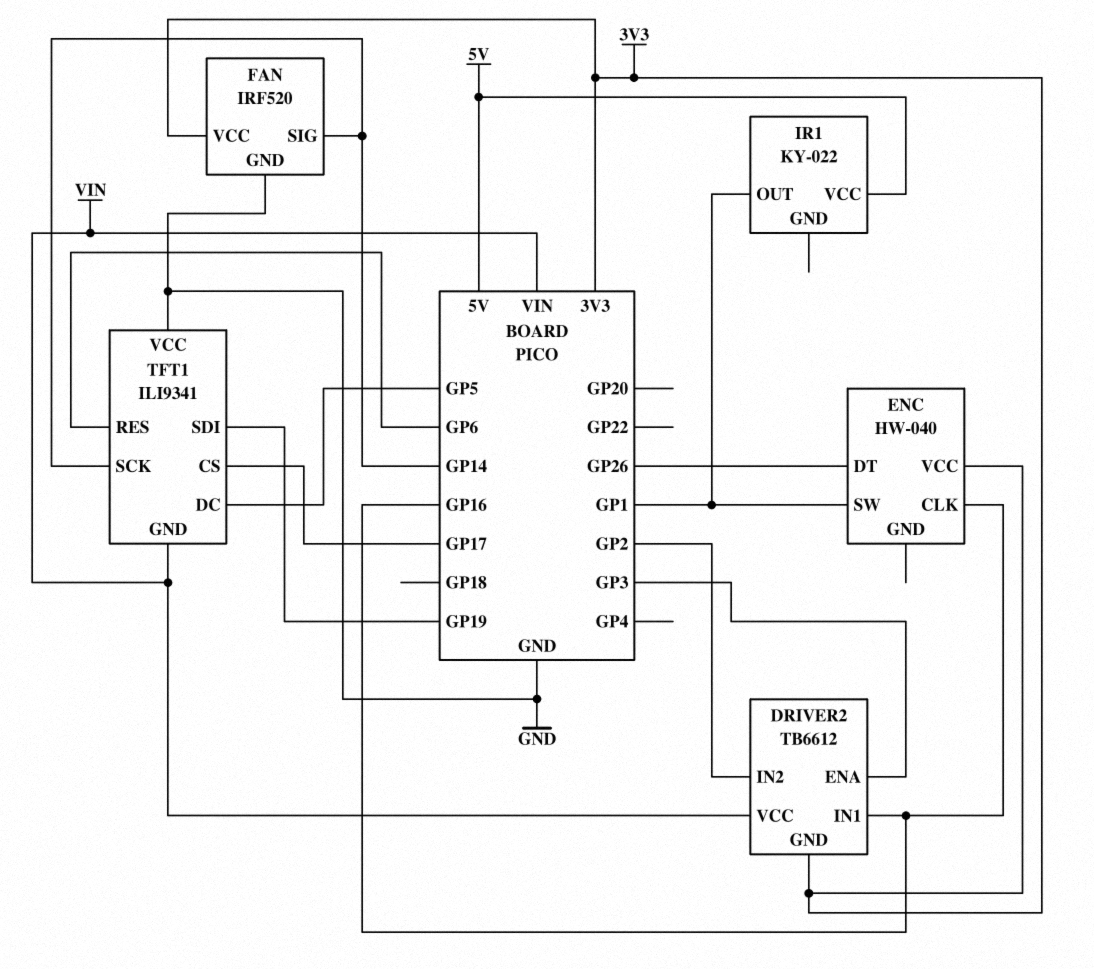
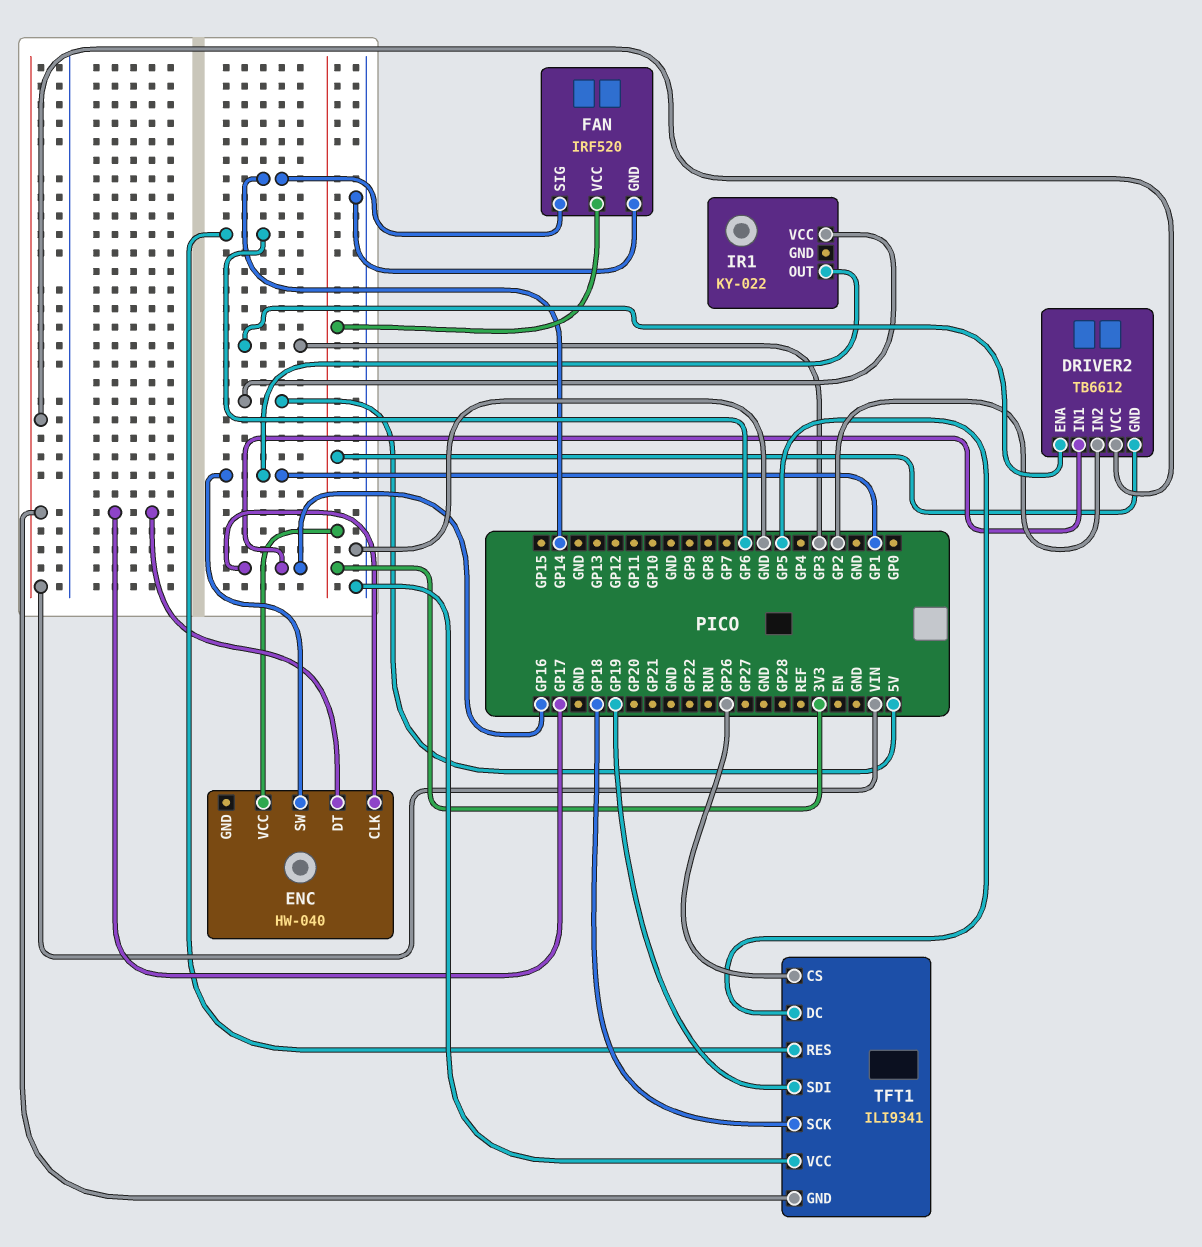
ENC pin DT: GP26 -> GP17
TFT1 pin CS: GP17 -> GP26
TFT1 pin SCK: GP14 -> GP18

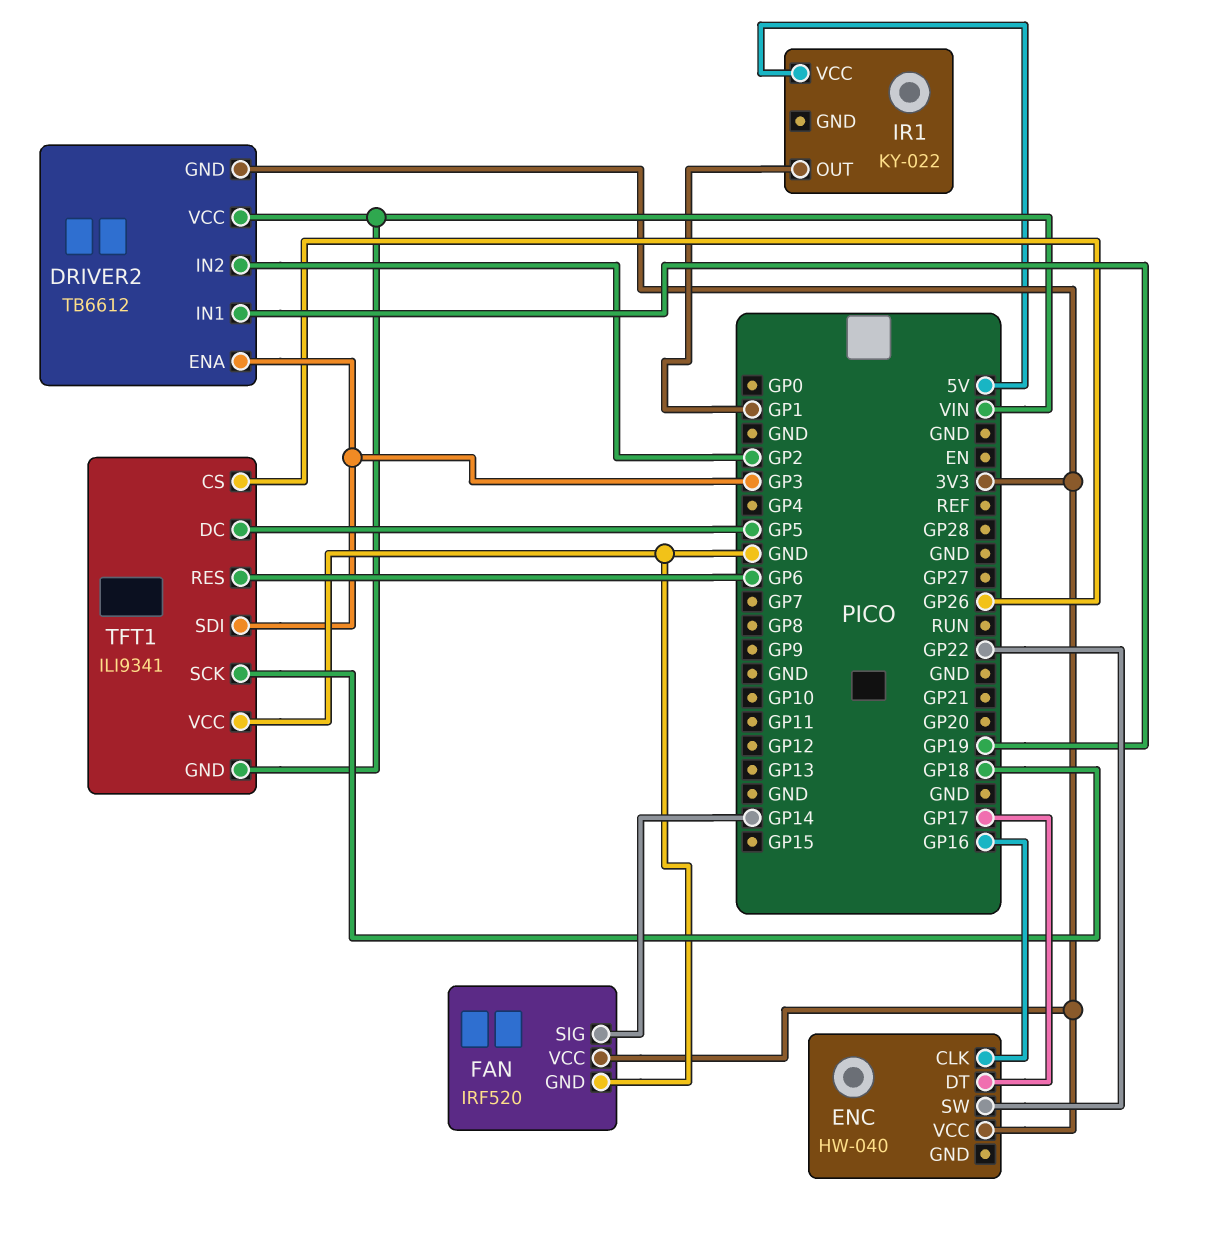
DRIVER2 pin IN1: GP16 -> GP19
ENC pin SW: GP1 -> GP22
TFT1 pin SDI: GP19 -> GP3

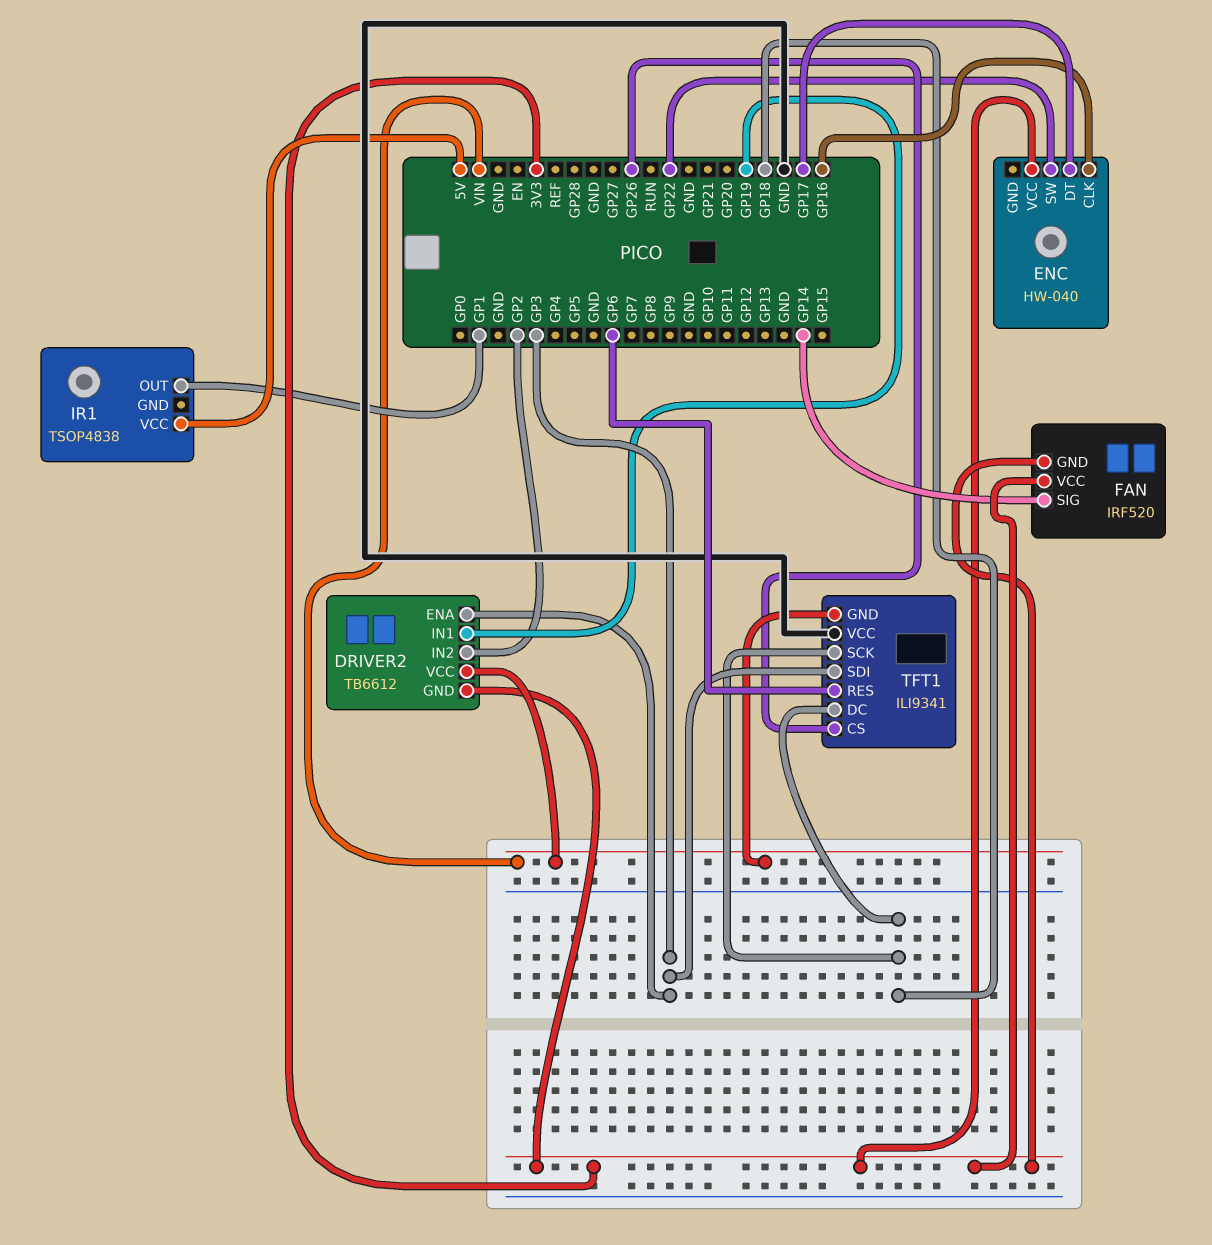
FAN pin GND: GND -> 3V3
IR1: KY-022 -> TSOP4838
TFT1 pin DC: GP5 -> GP18

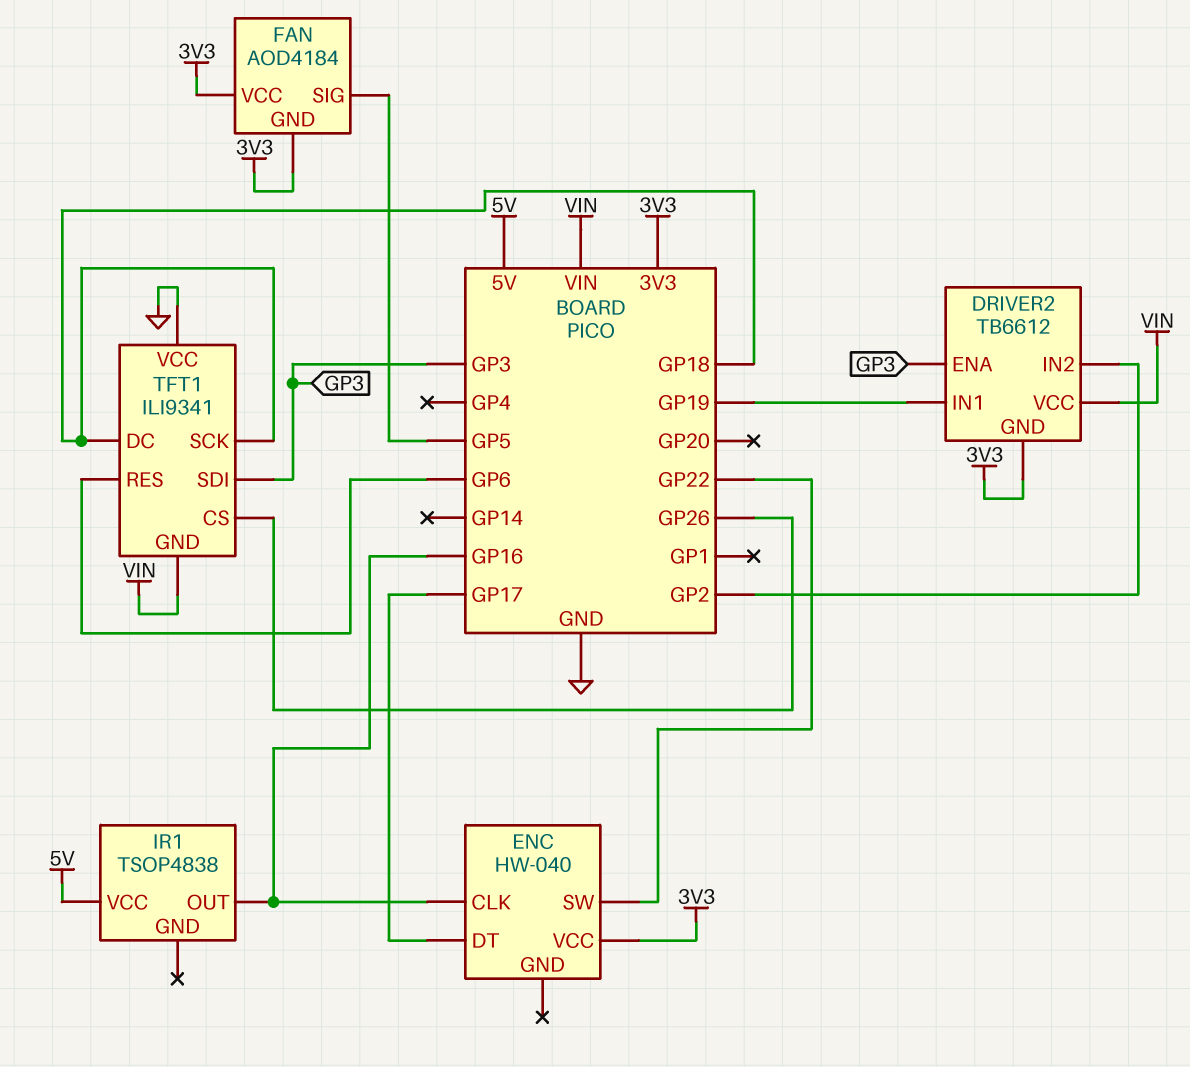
FAN: IRF520 -> AOD4184
FAN pin SIG: GP14 -> GP5
IR1 pin OUT: GP1 -> GP16

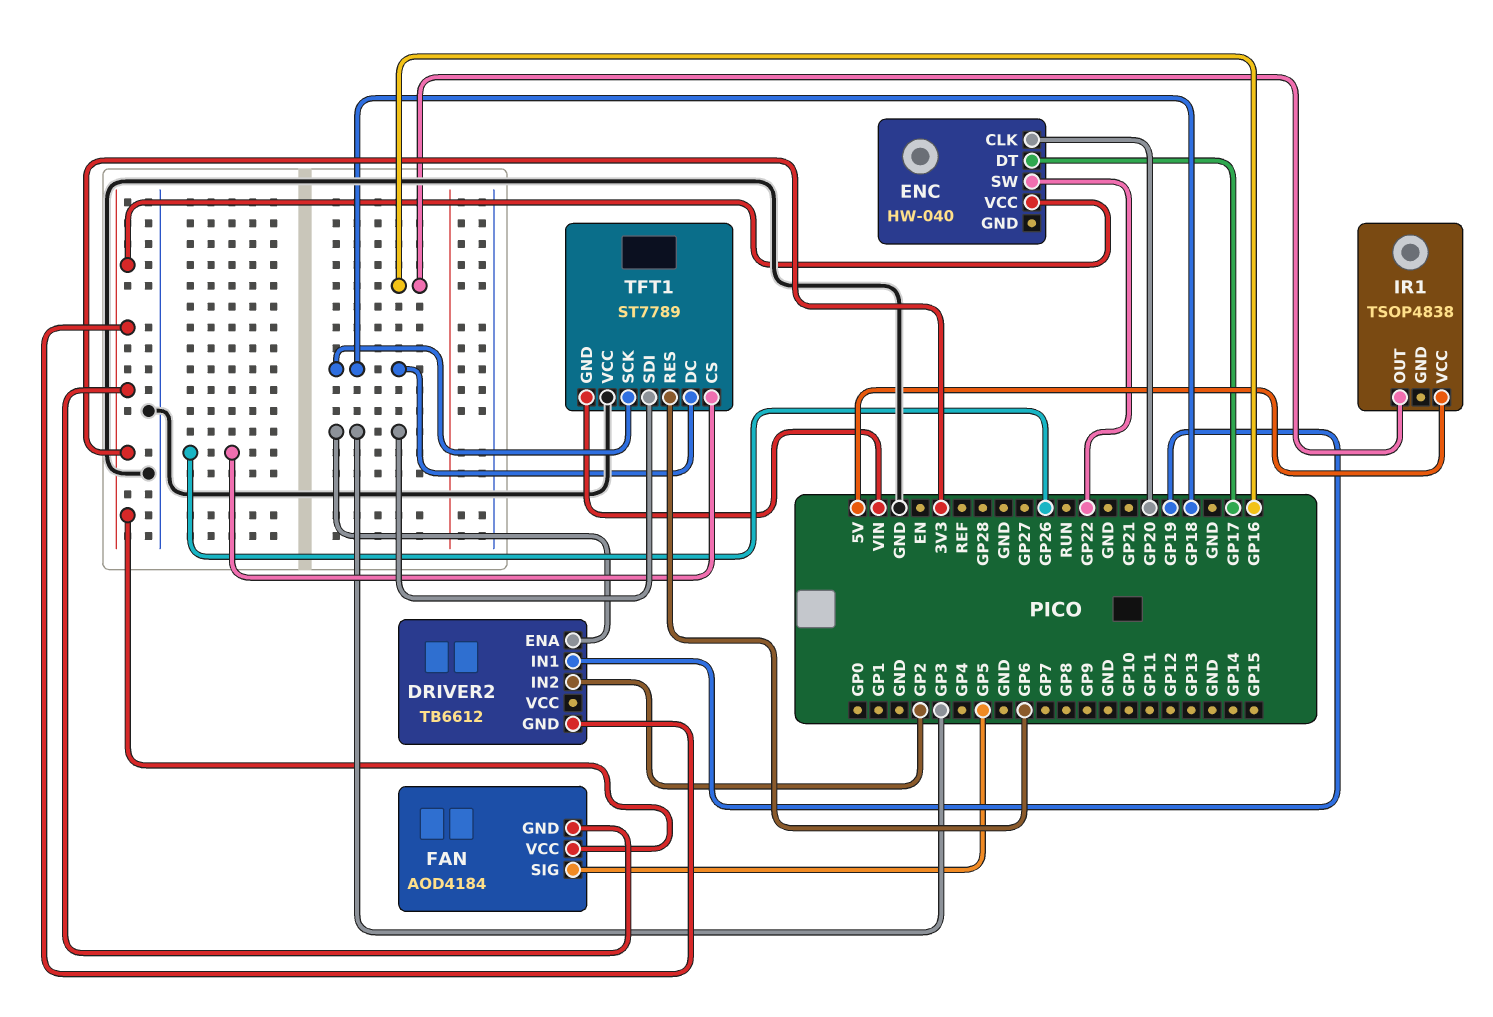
DRIVER2 pin VCC: VIN -> none
ENC pin CLK: GP16 -> GP20
TFT1: ILI9341 -> ST7789

